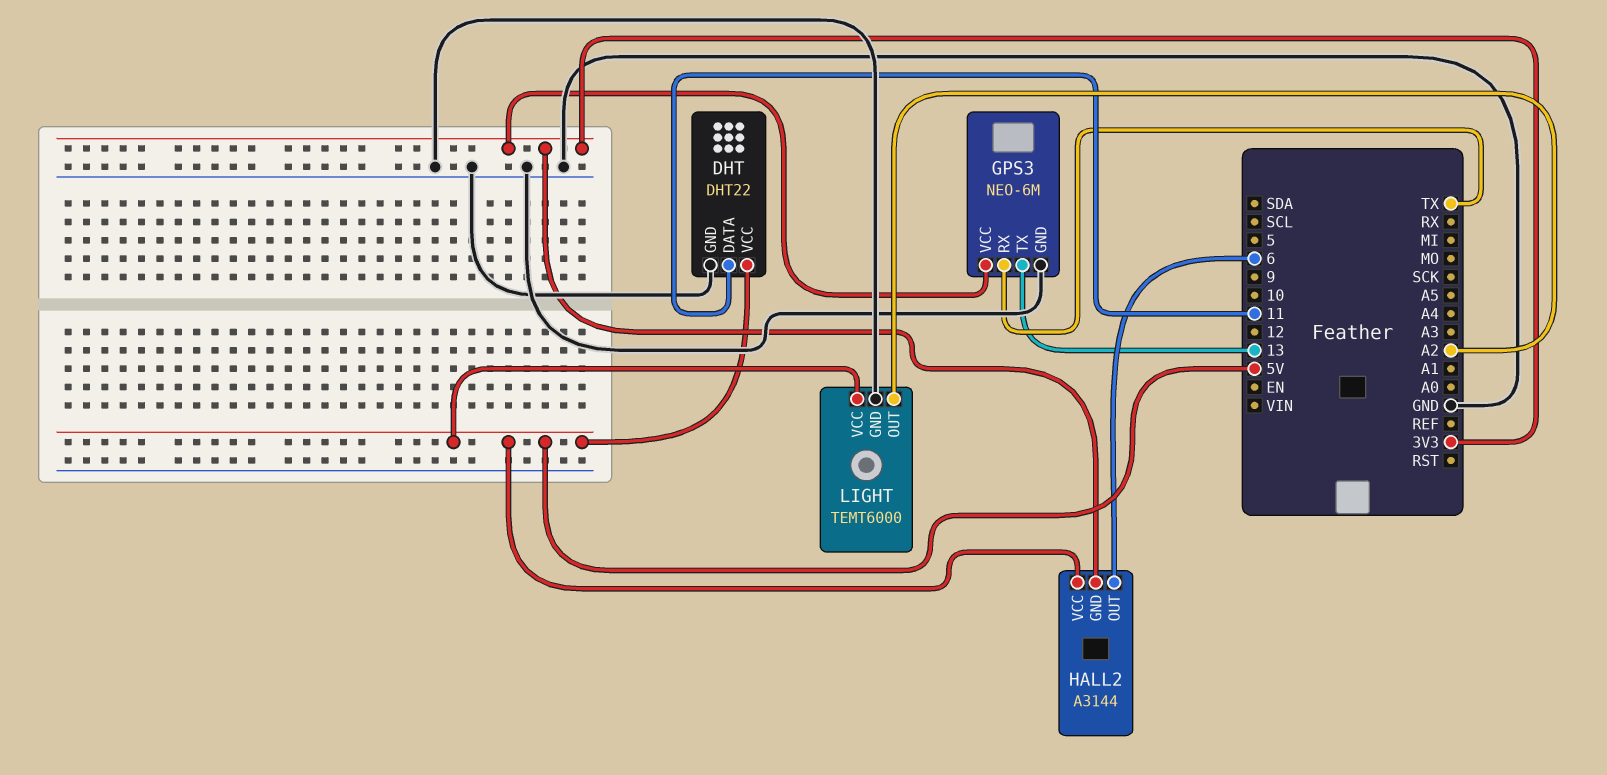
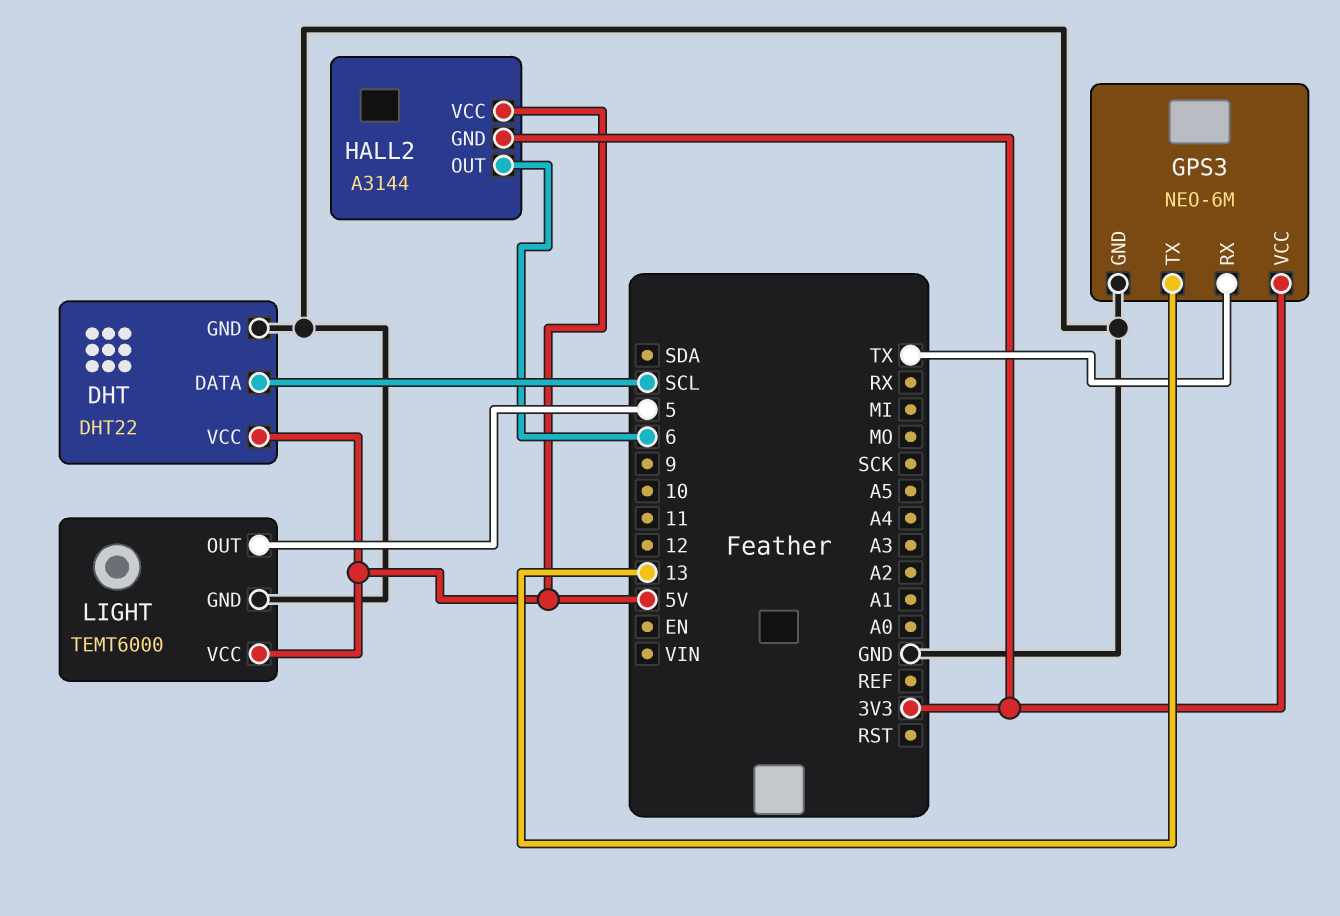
DHT pin DATA: 11 -> SCL
LIGHT pin OUT: A2 -> 5

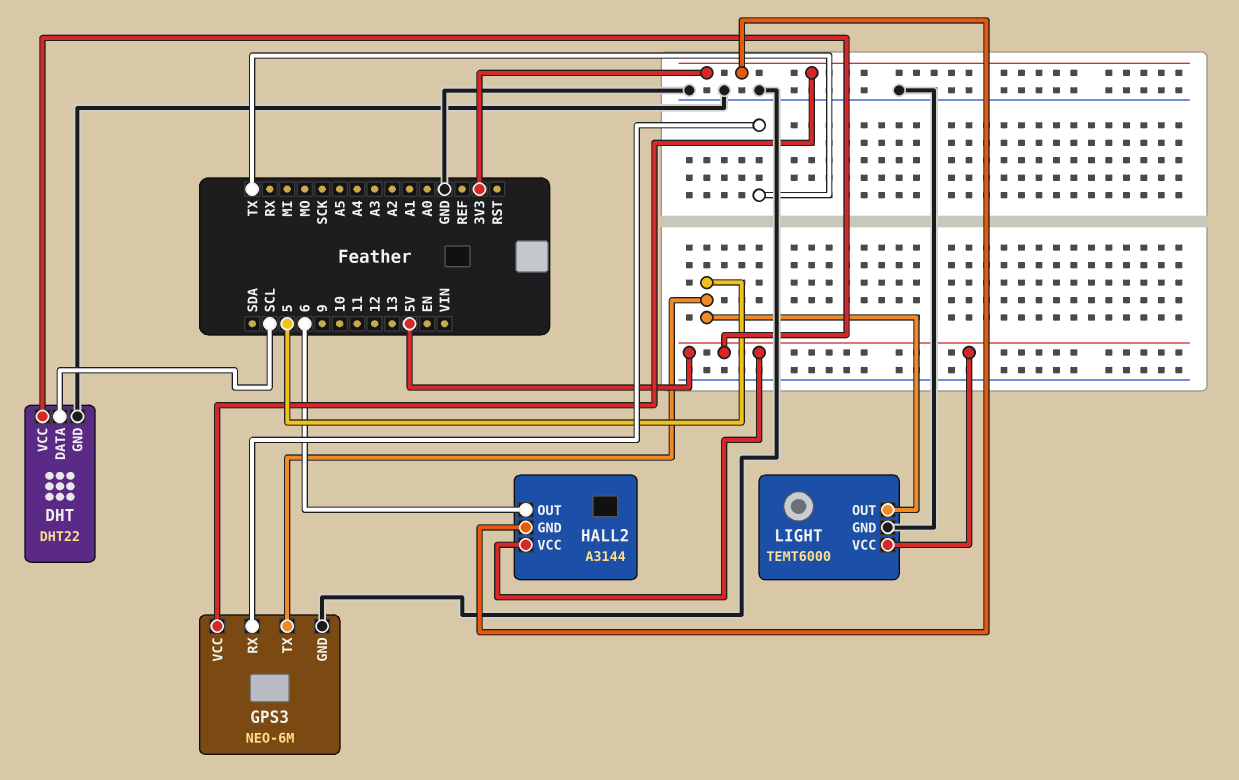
GPS3 pin TX: 13 -> 5

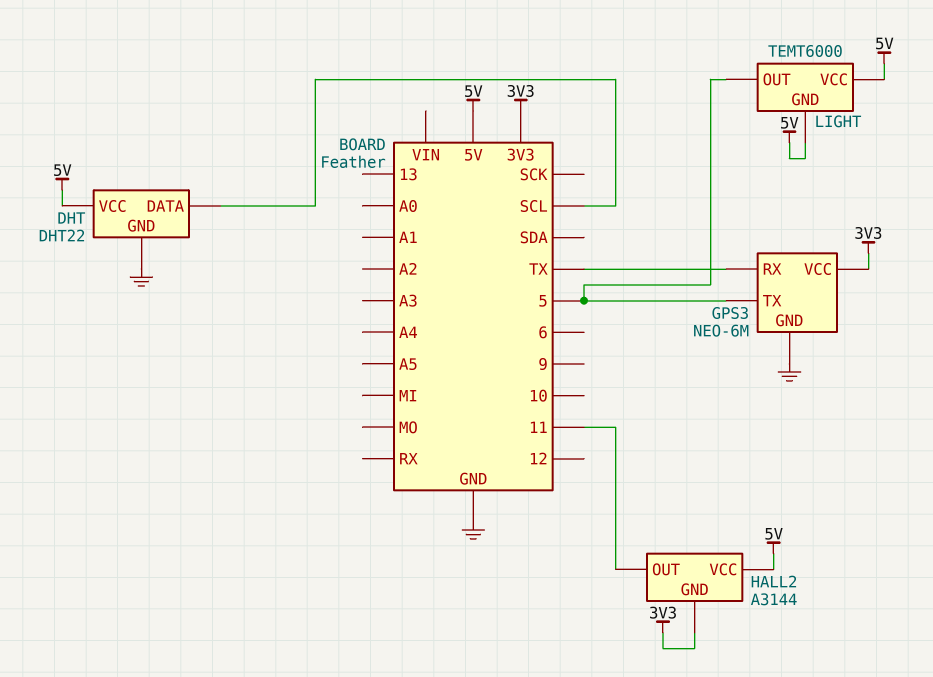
HALL2 pin OUT: 6 -> 11
LIGHT pin GND: GND -> 5V

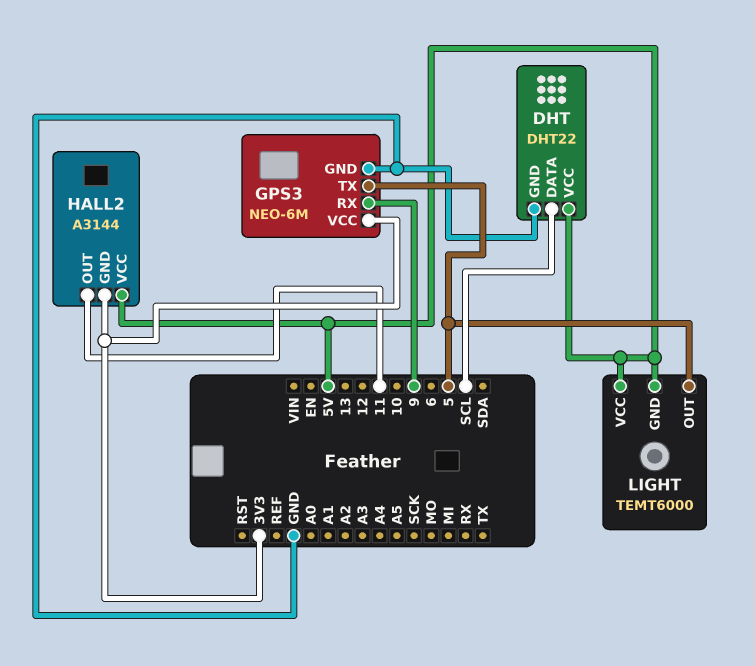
GPS3 pin RX: TX -> 9

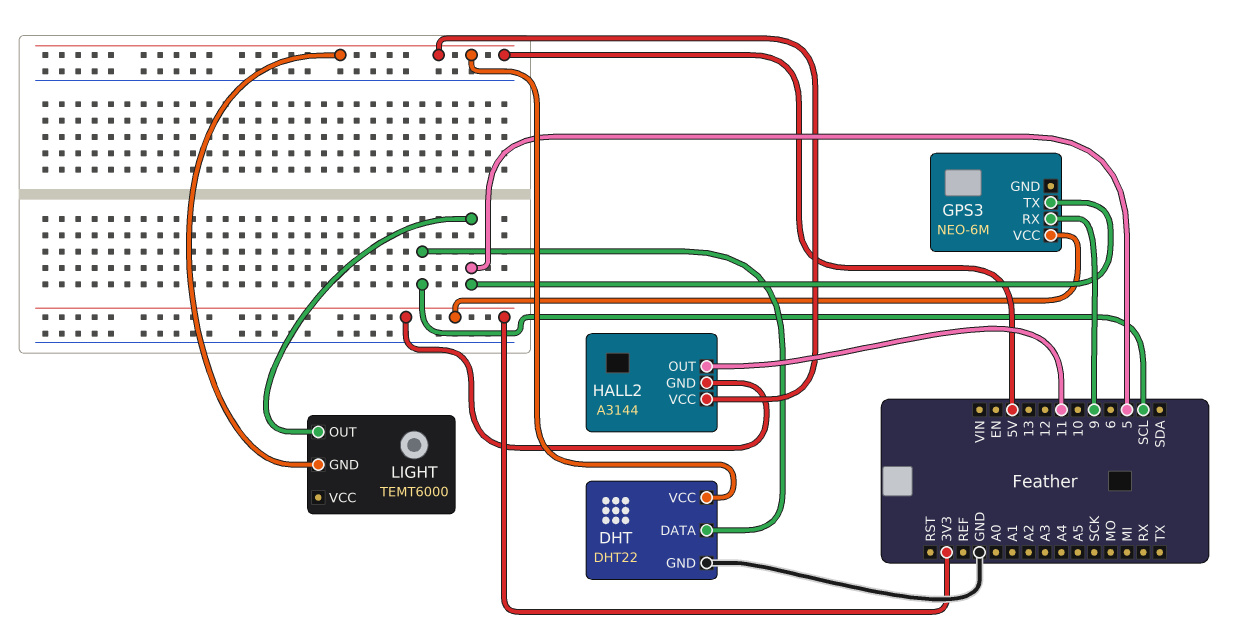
GPS3 pin GND: GND -> none
LIGHT pin VCC: 5V -> none

